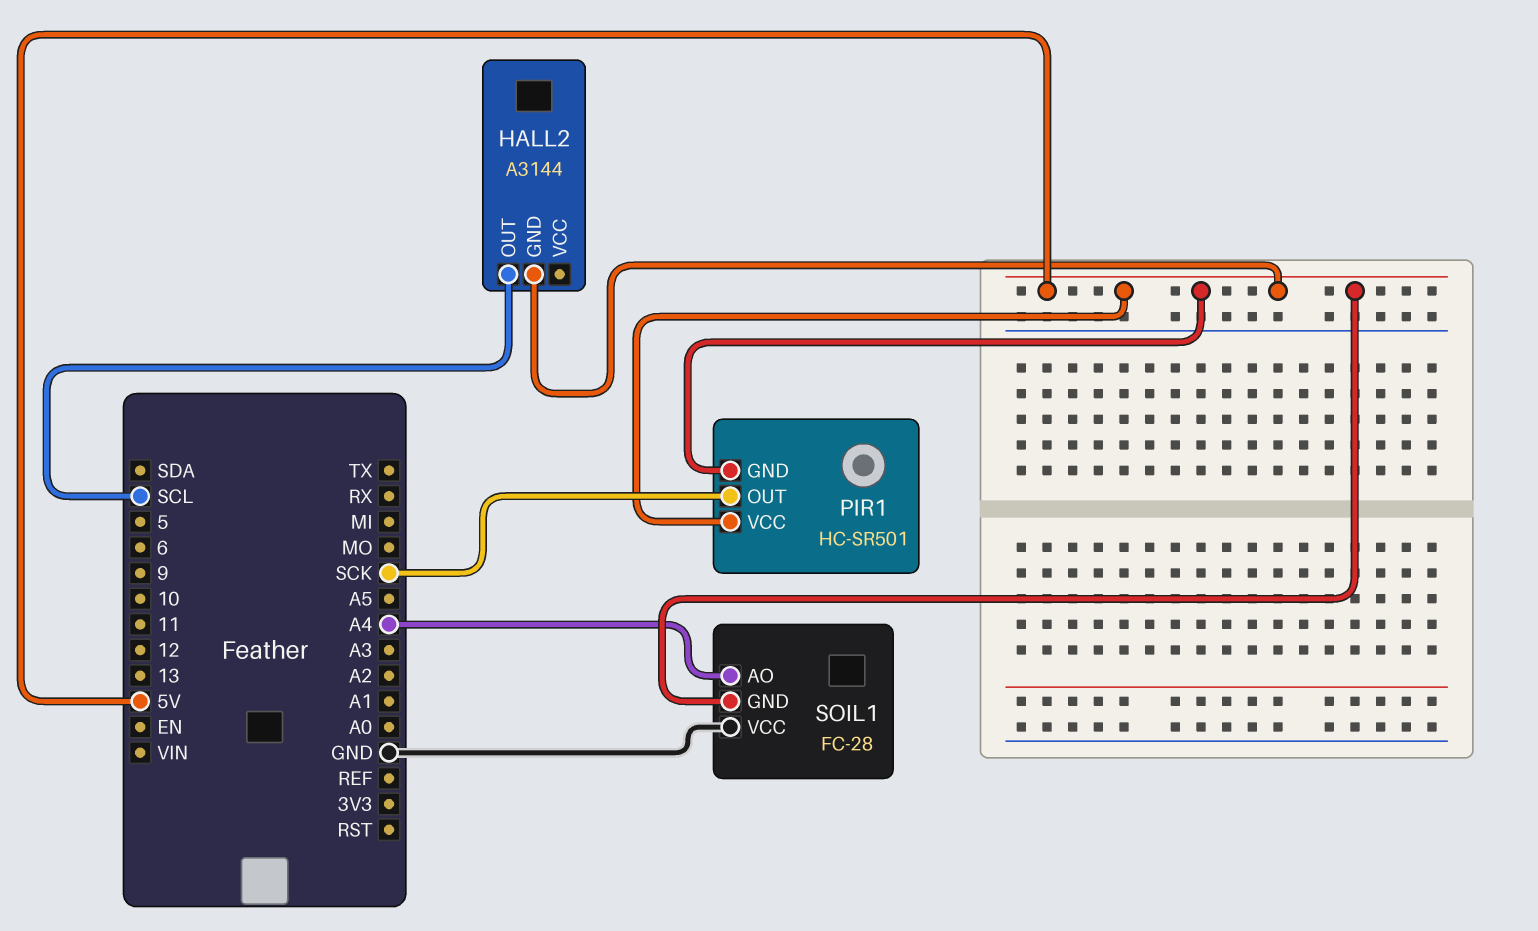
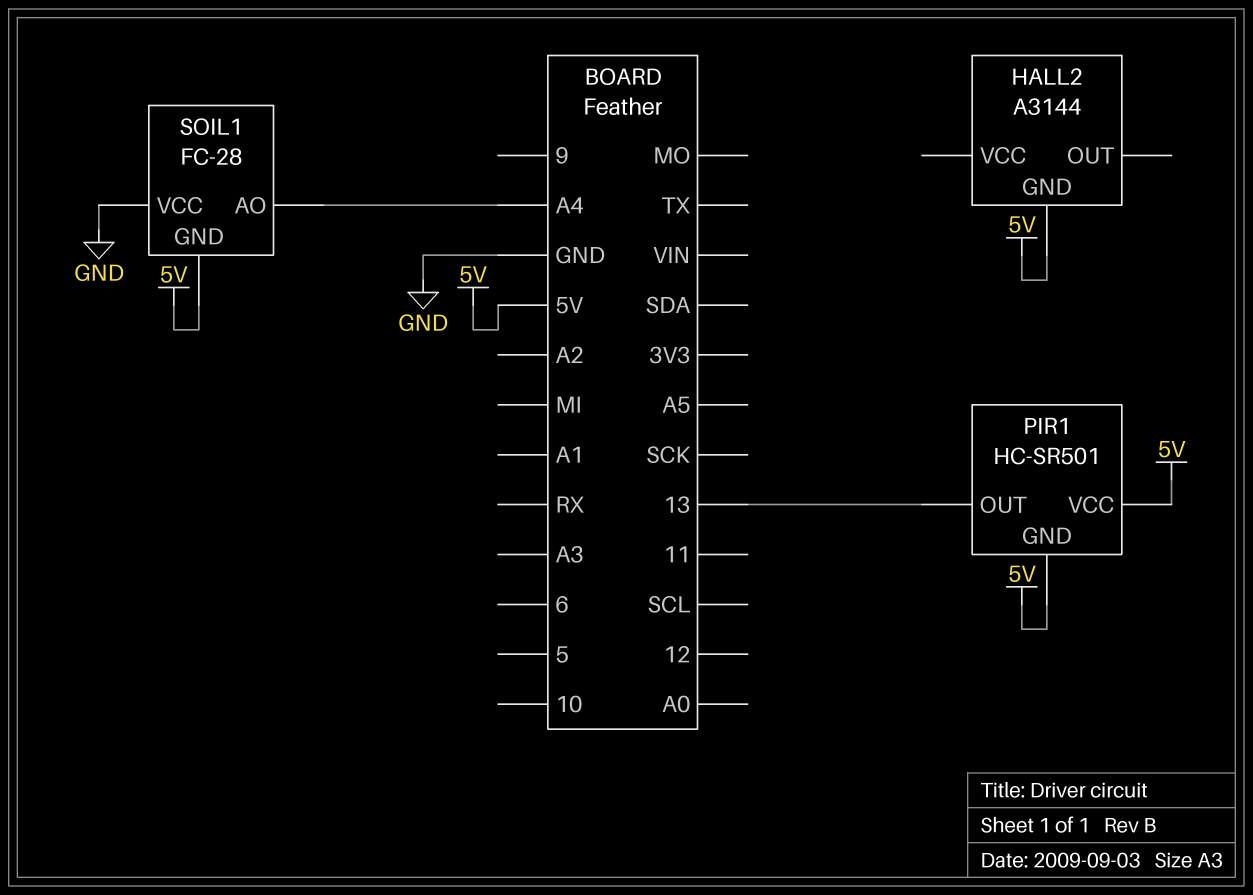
HALL2 pin OUT: SCL -> none
PIR1 pin OUT: SCK -> 13

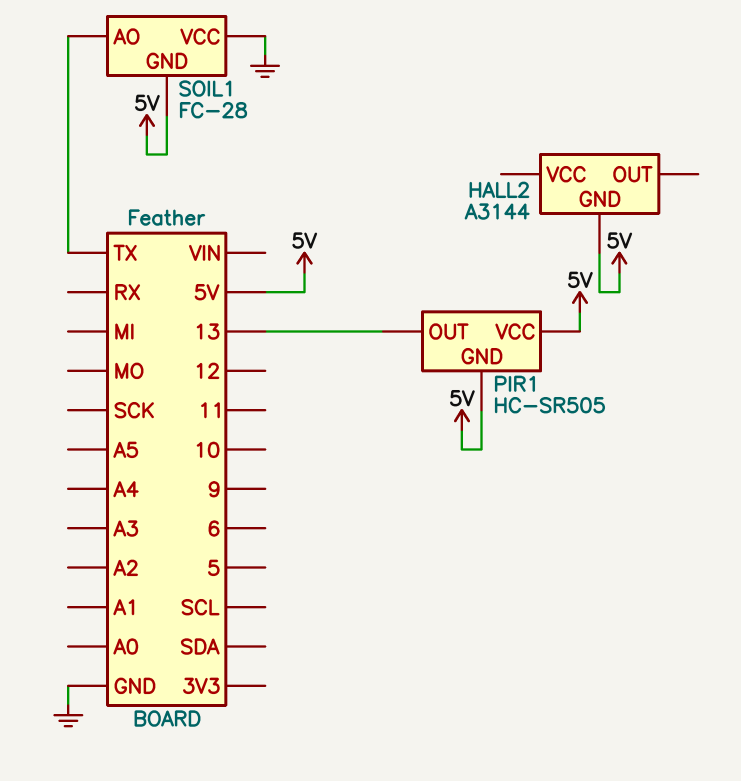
PIR1: HC-SR501 -> HC-SR505
SOIL1 pin AO: A4 -> TX

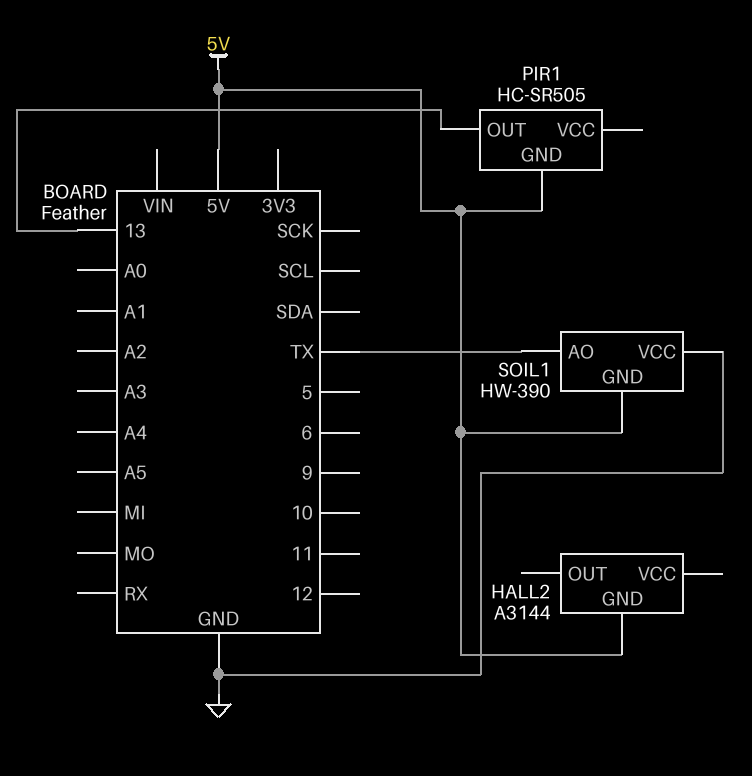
PIR1 pin VCC: 5V -> none
SOIL1: FC-28 -> HW-390

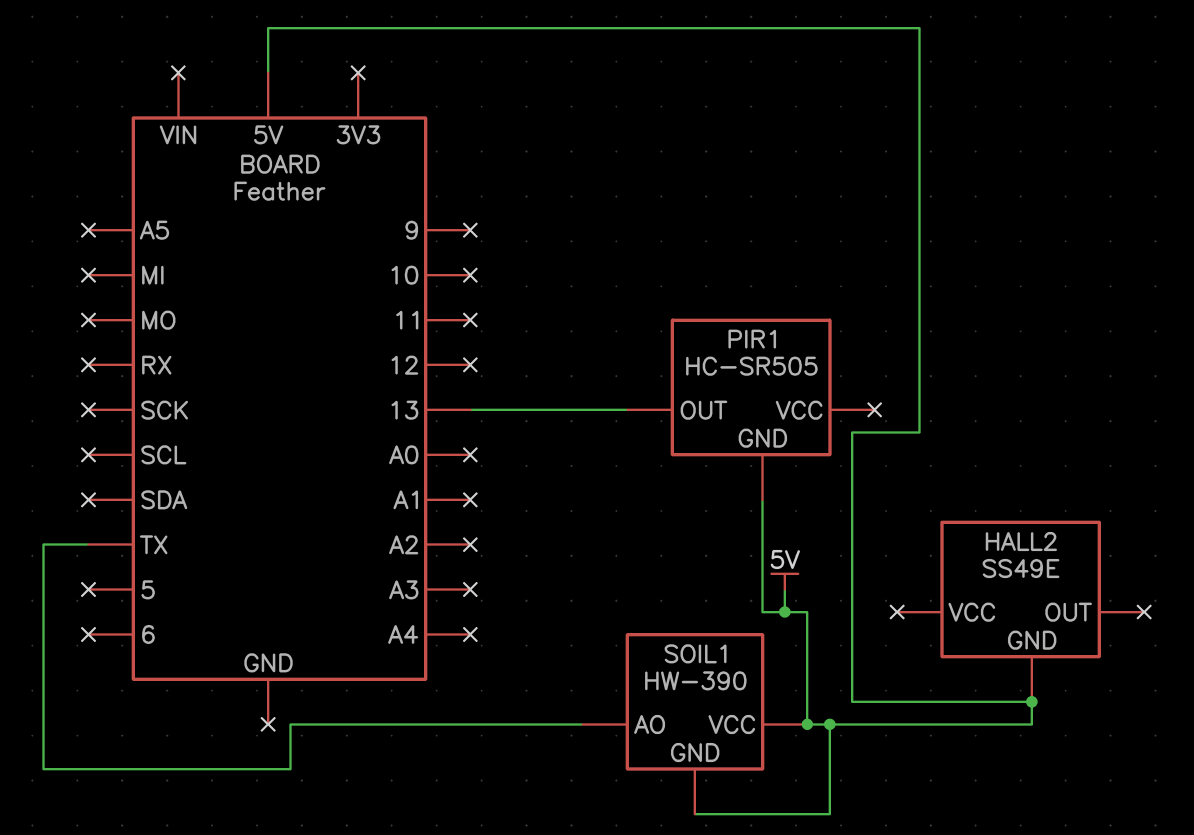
HALL2: A3144 -> SS49E
SOIL1 pin VCC: GND -> 5V

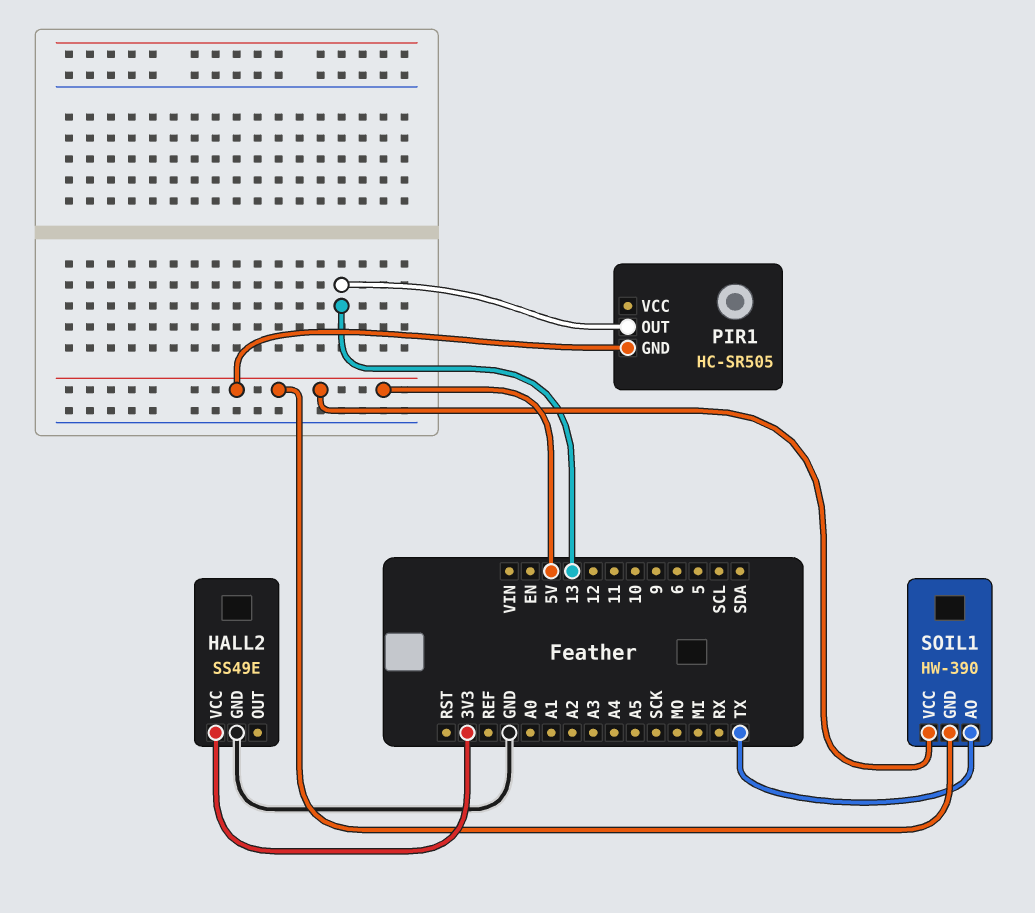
HALL2 pin GND: 5V -> GND
HALL2 pin VCC: none -> 3V3

